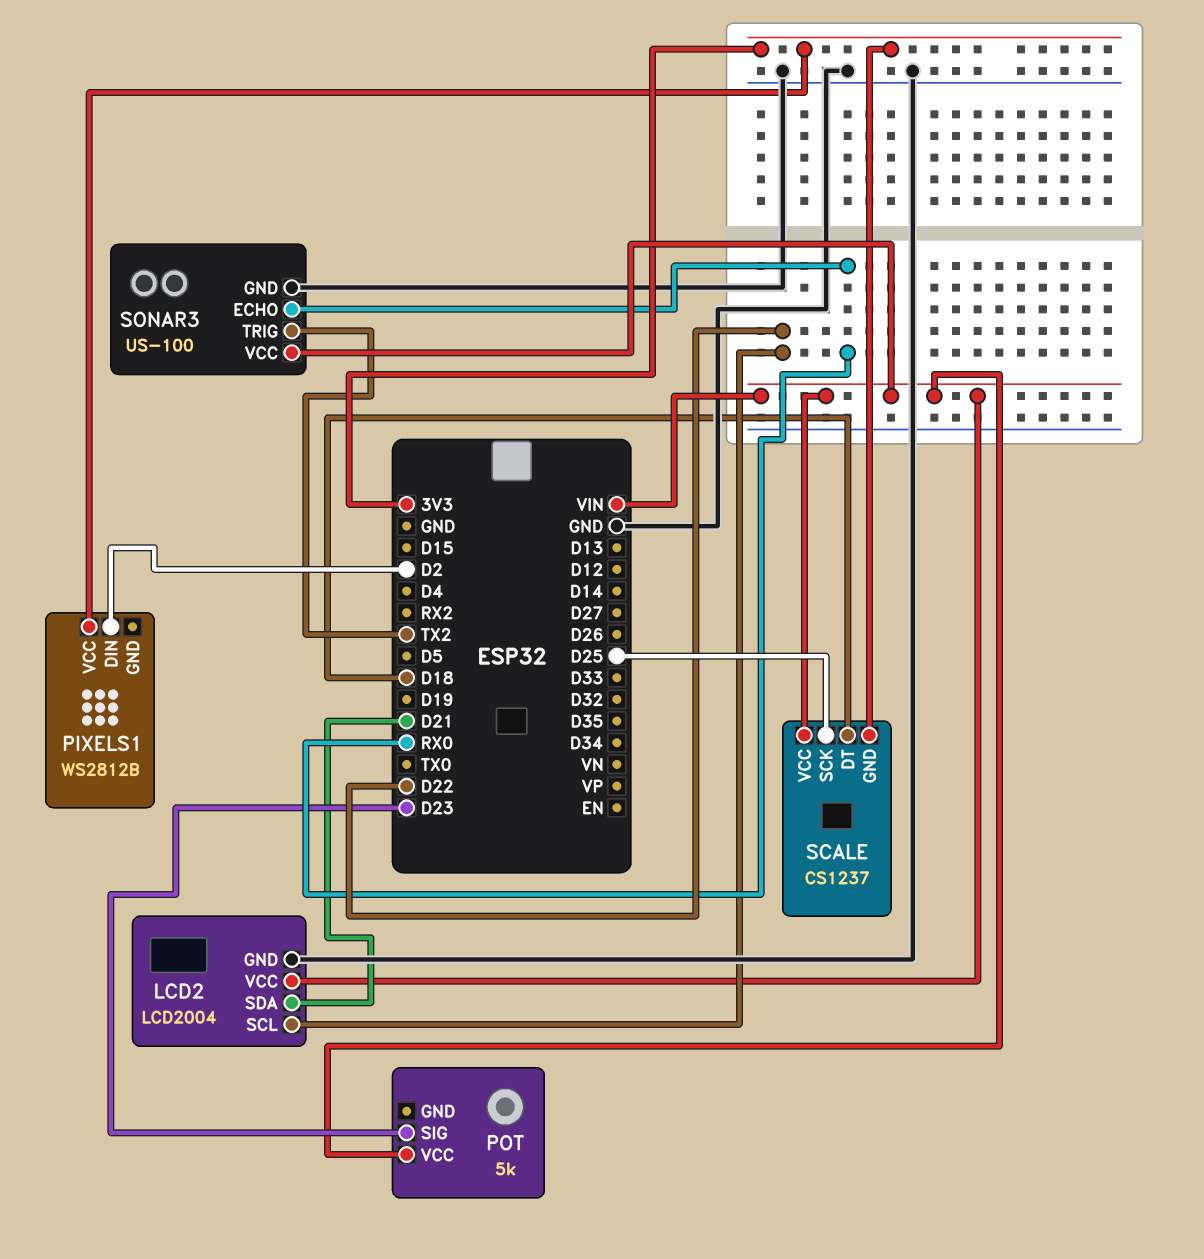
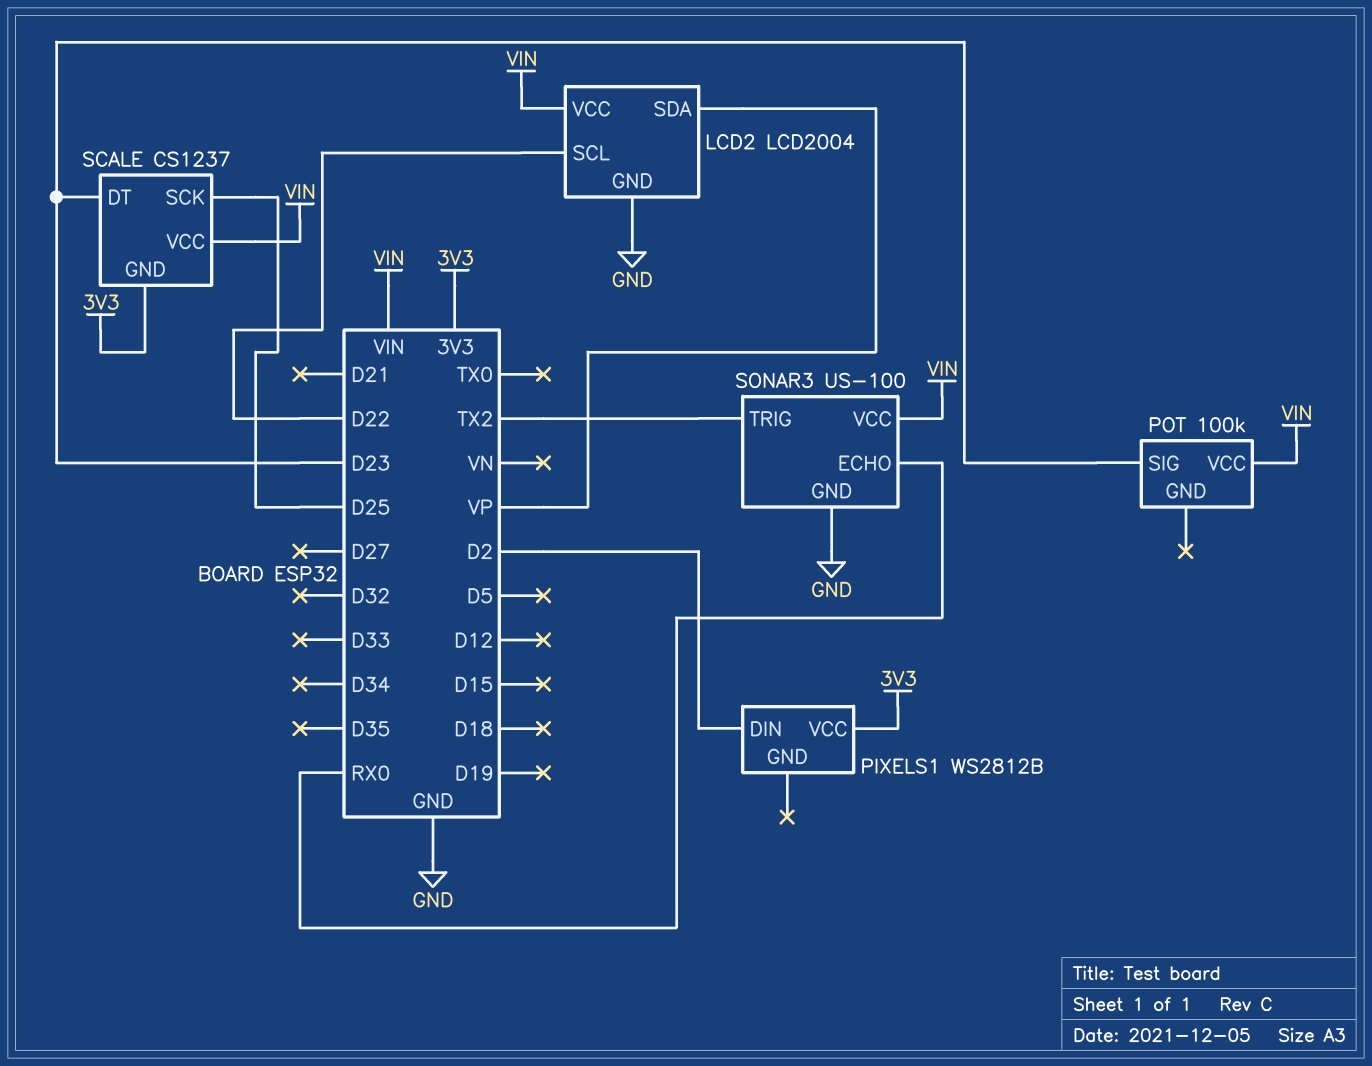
LCD2 pin SDA: D21 -> VP
POT: 5k -> 100k
SCALE pin DT: D18 -> D23

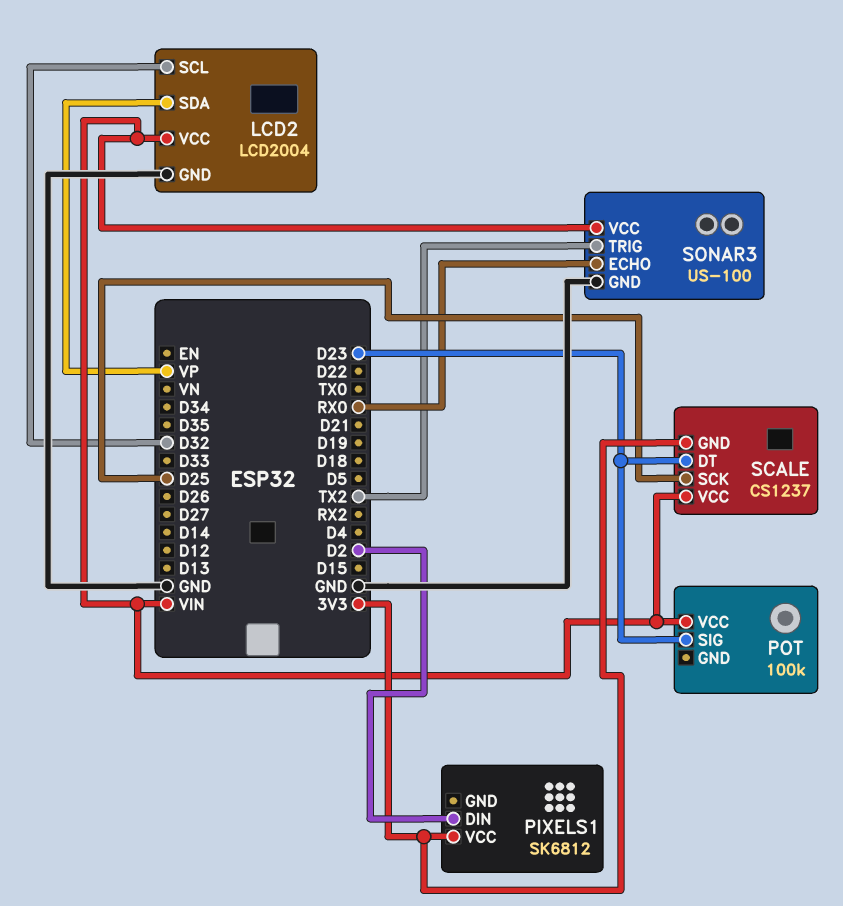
LCD2 pin SCL: D22 -> D32
PIXELS1: WS2812B -> SK6812

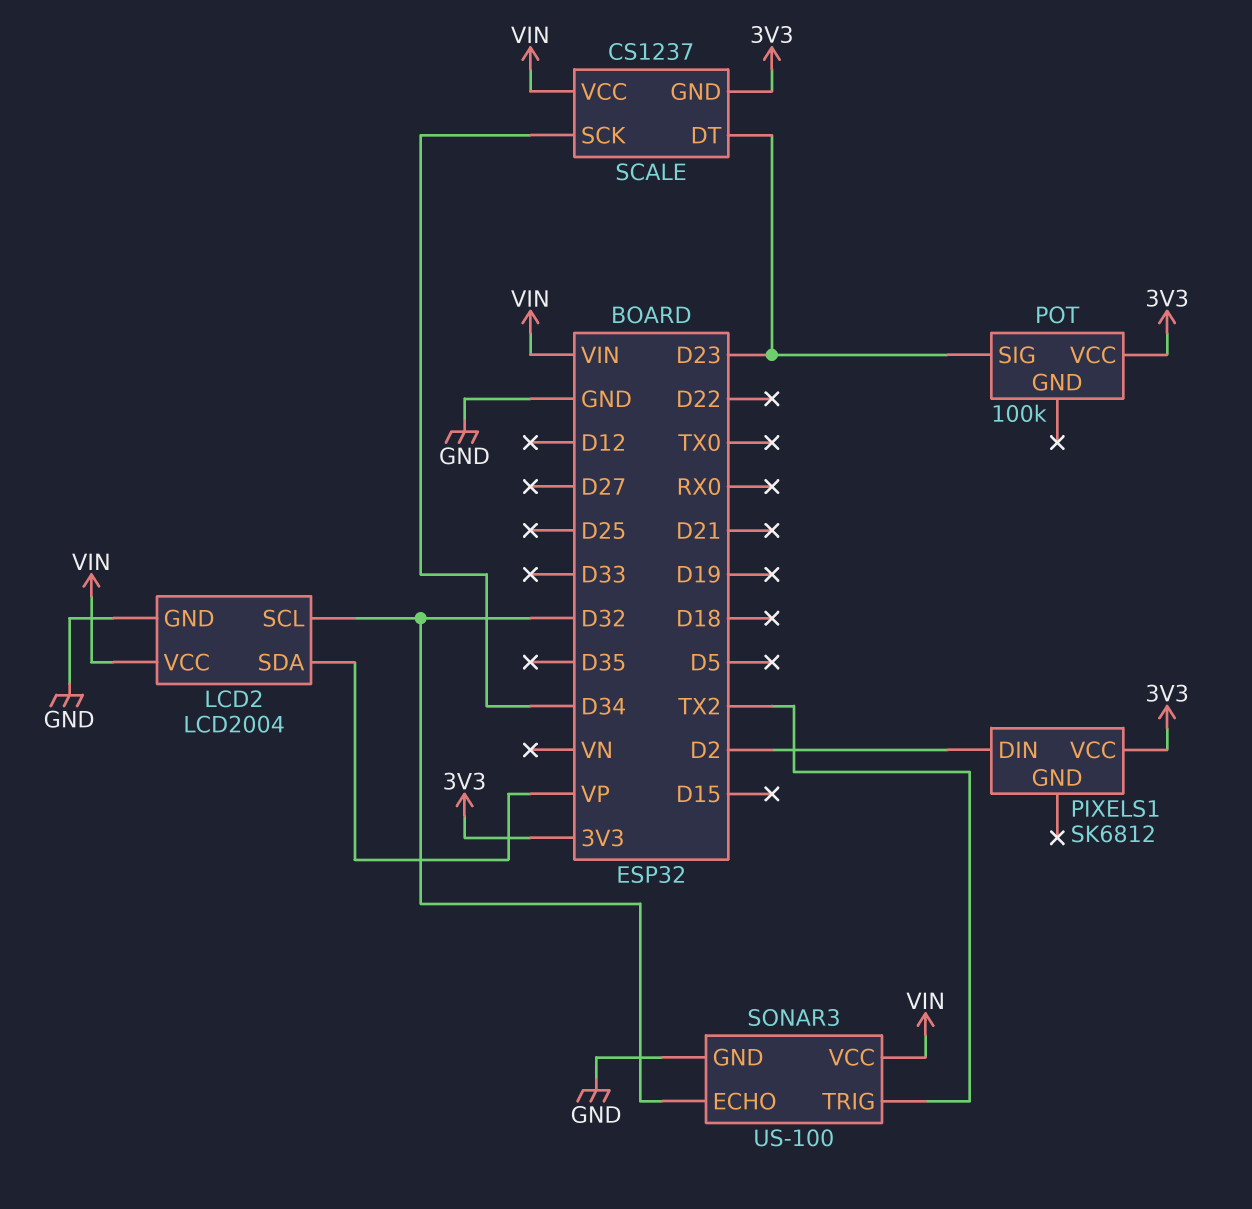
POT pin VCC: VIN -> 3V3
SCALE pin SCK: D25 -> D34
SONAR3 pin ECHO: RX0 -> D32

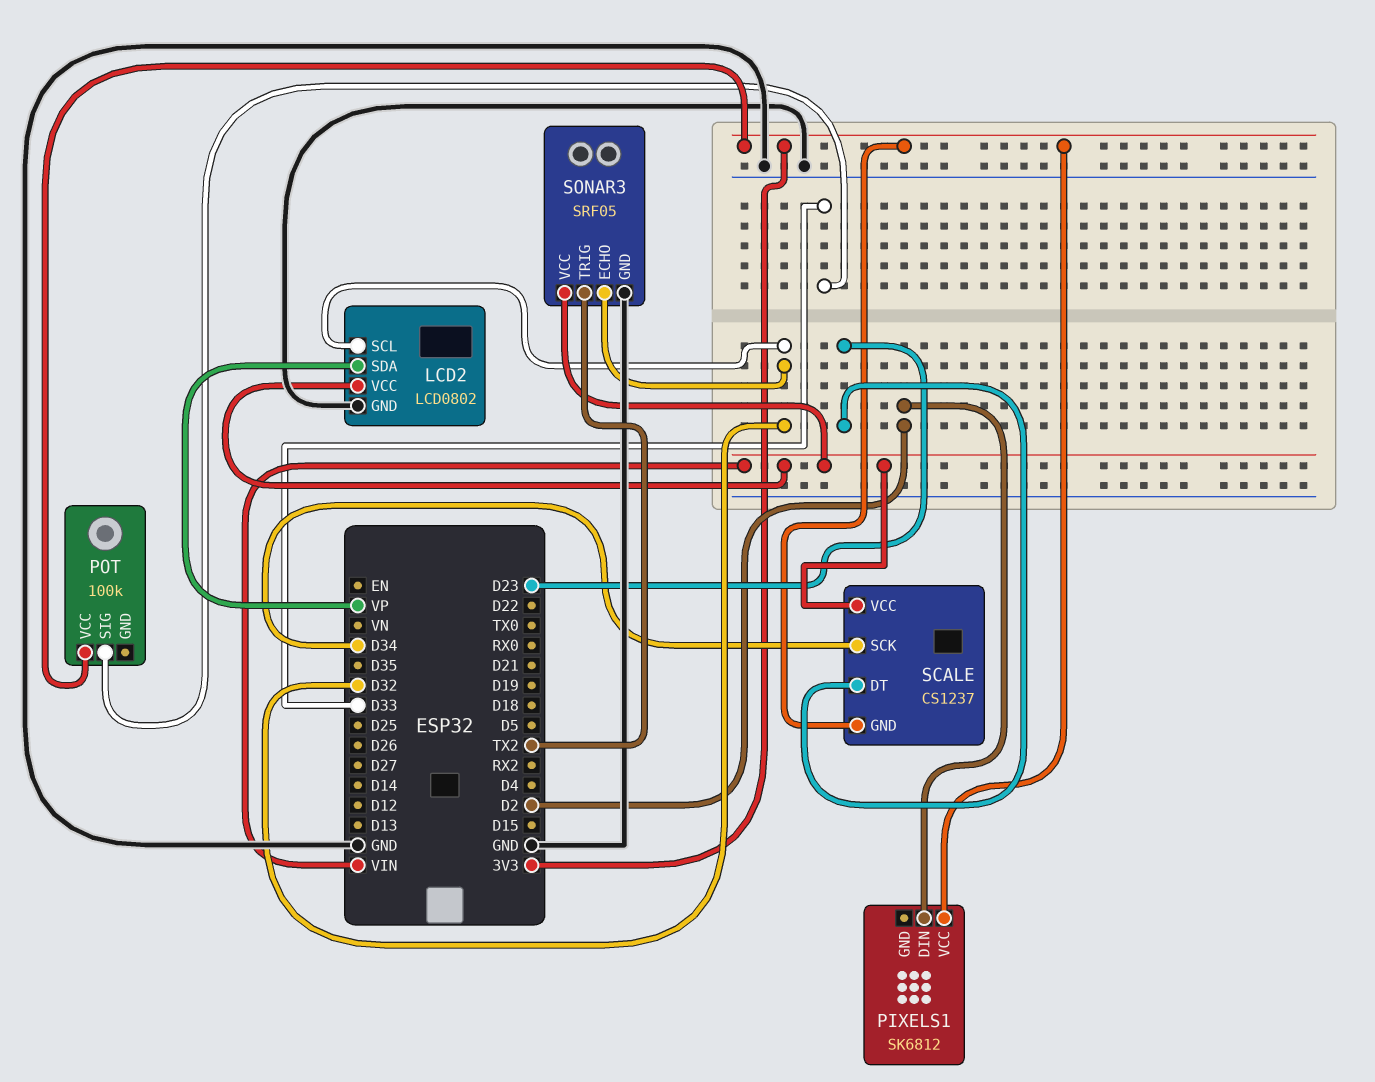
LCD2: LCD2004 -> LCD0802
POT pin SIG: D23 -> D33
SONAR3: US-100 -> SRF05

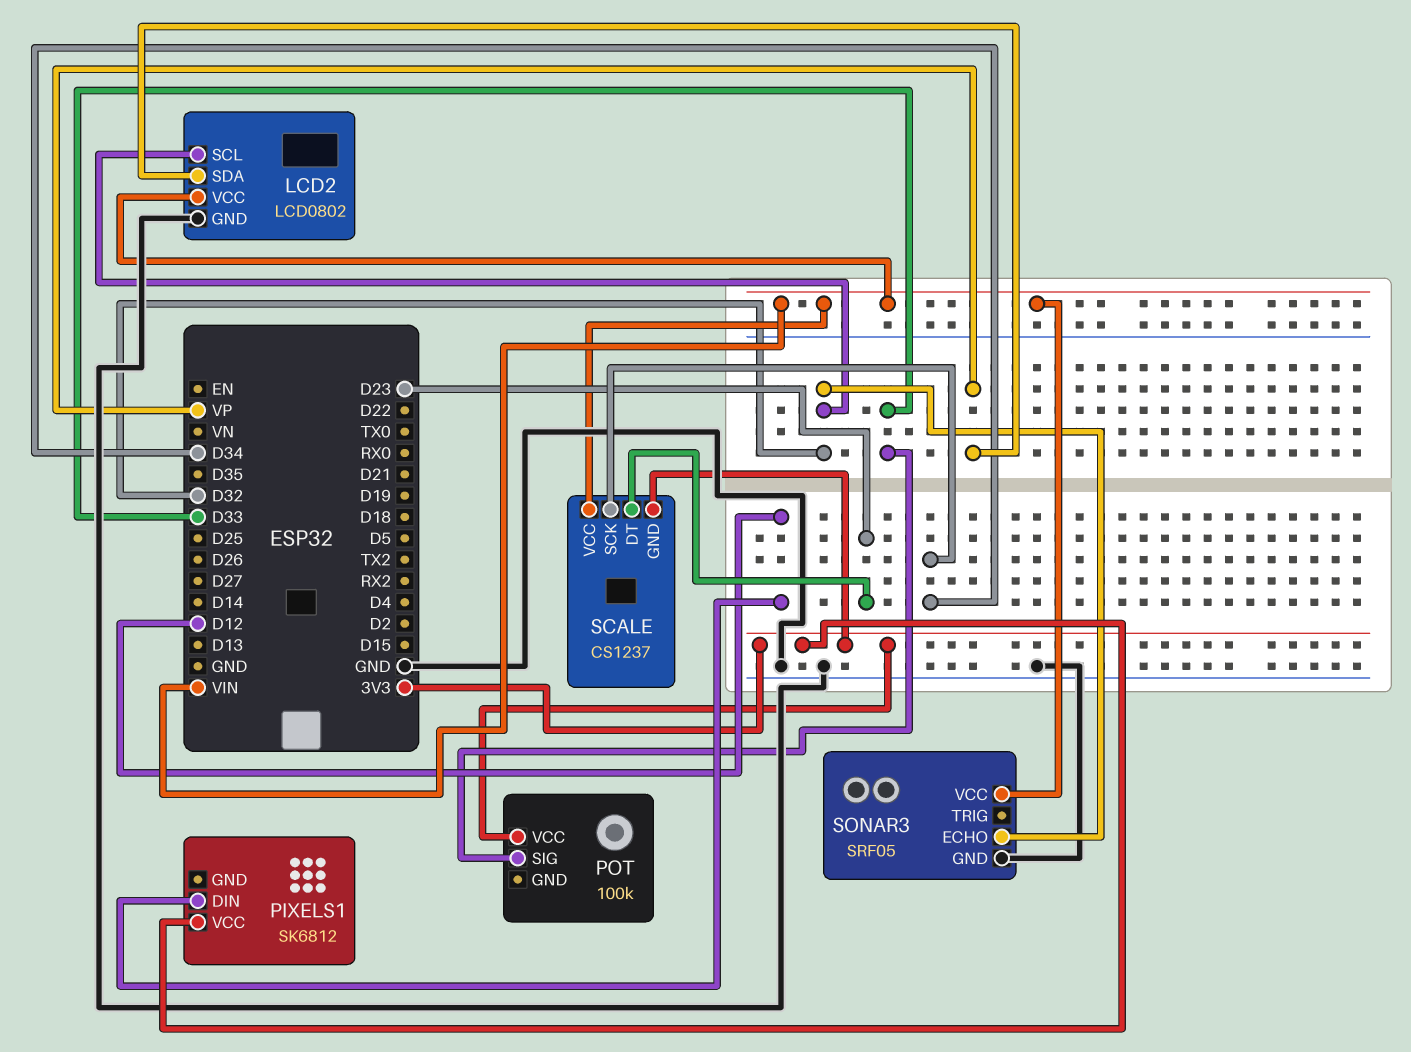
PIXELS1 pin DIN: D2 -> D12
SONAR3 pin TRIG: TX2 -> none

